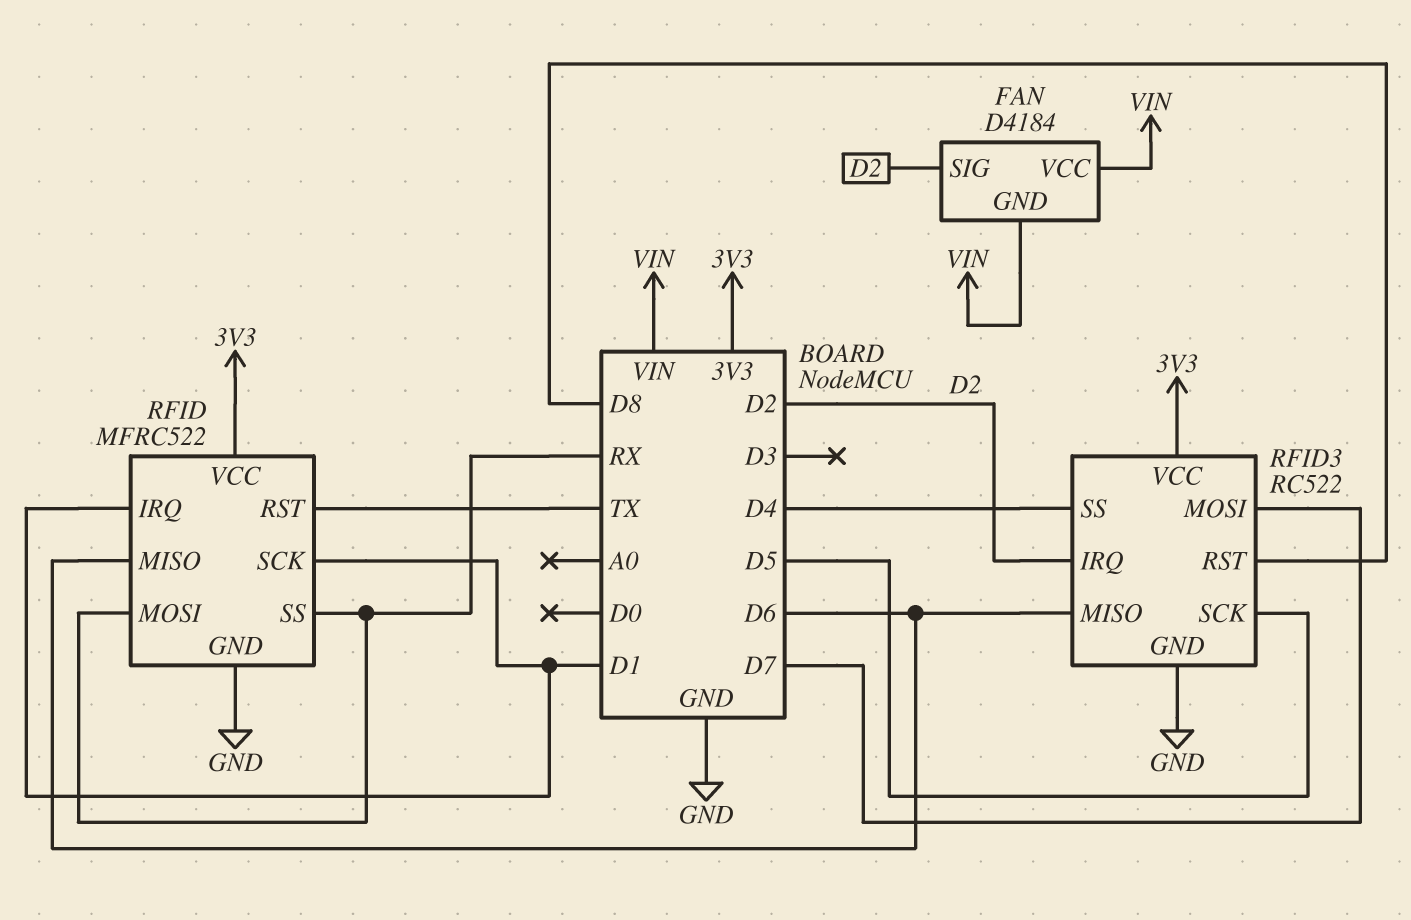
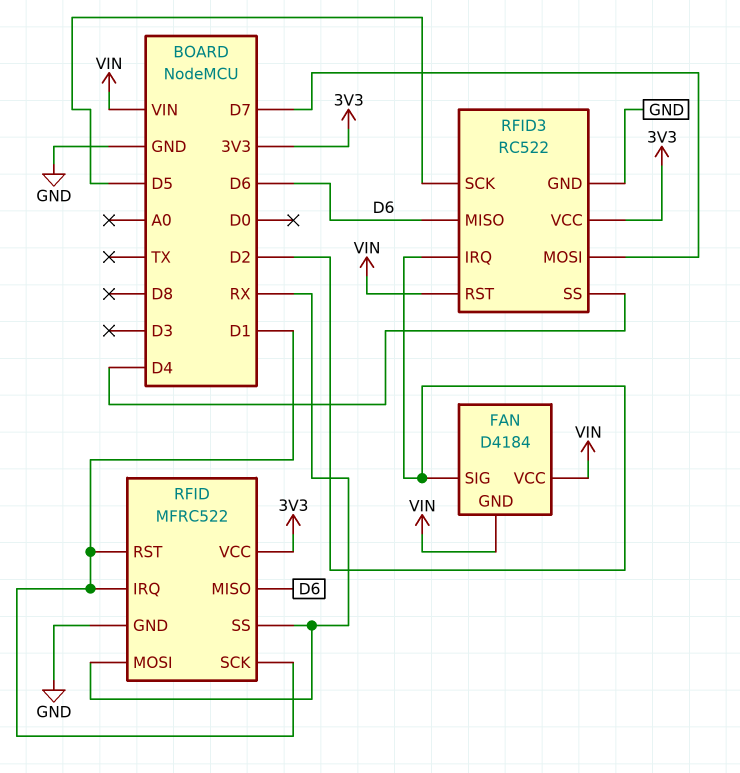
RFID pin RST: TX -> D1
RFID3 pin RST: D8 -> VIN

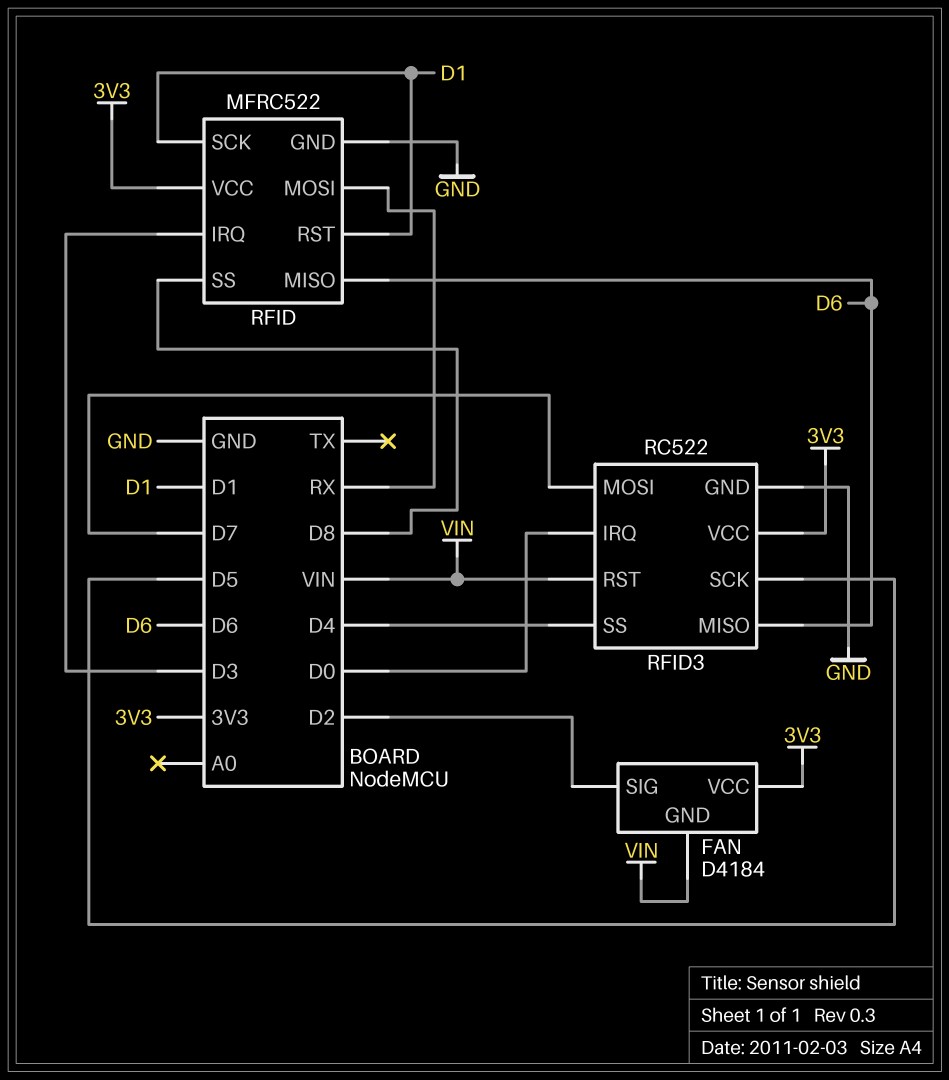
FAN pin VCC: VIN -> 3V3
RFID pin IRQ: D1 -> D3
RFID pin SS: RX -> D8
RFID3 pin IRQ: D2 -> D0

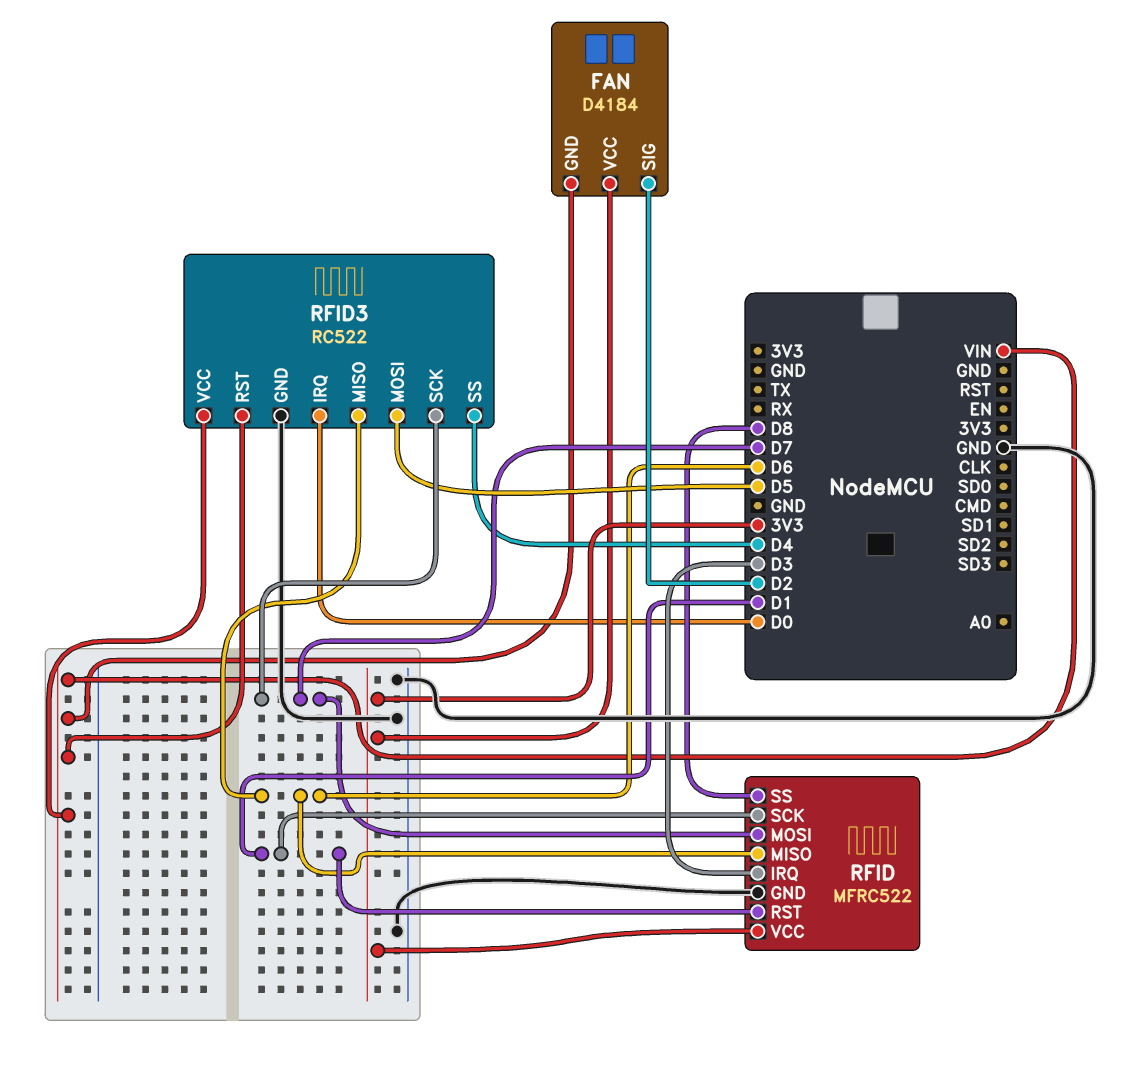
RFID pin MOSI: RX -> D7
RFID3 pin MOSI: D7 -> D5
RFID3 pin SCK: D5 -> D7
RFID3 pin VCC: 3V3 -> VIN

